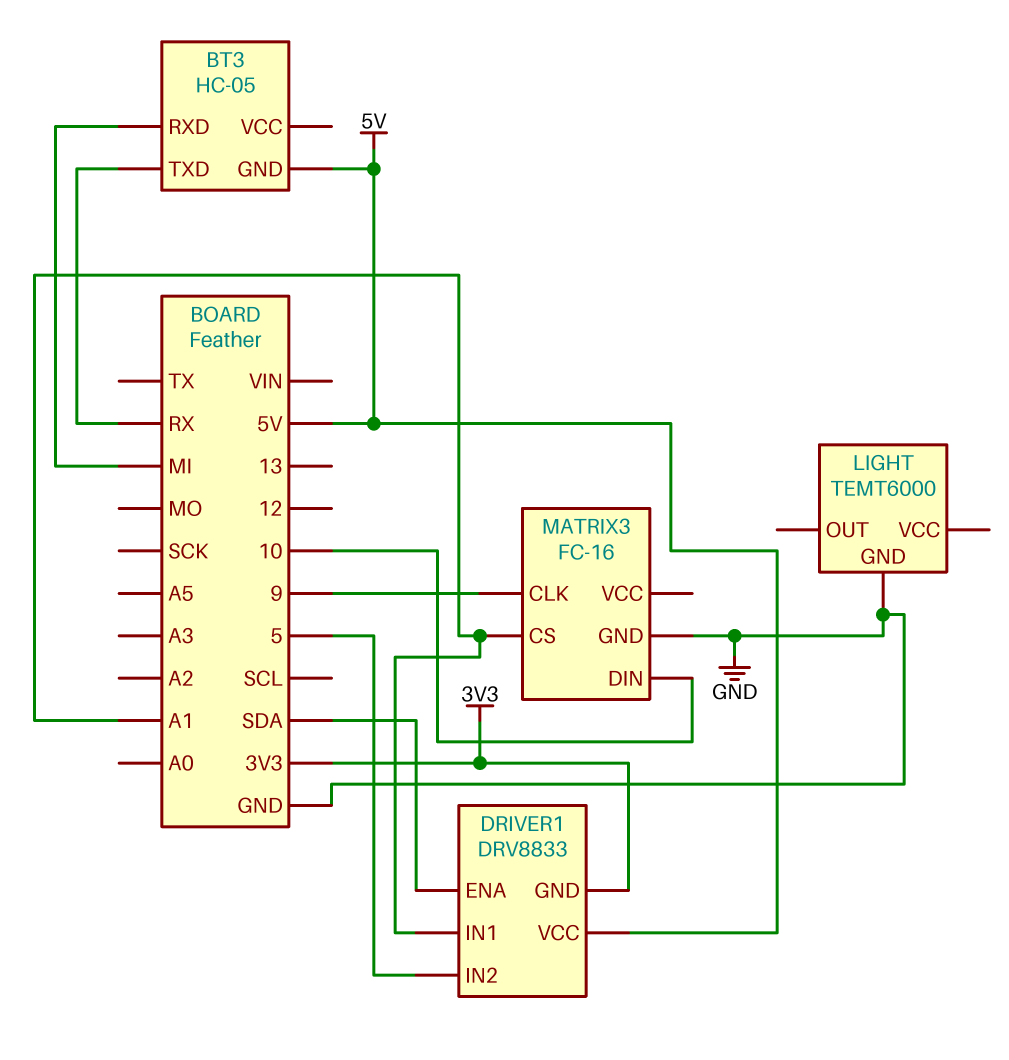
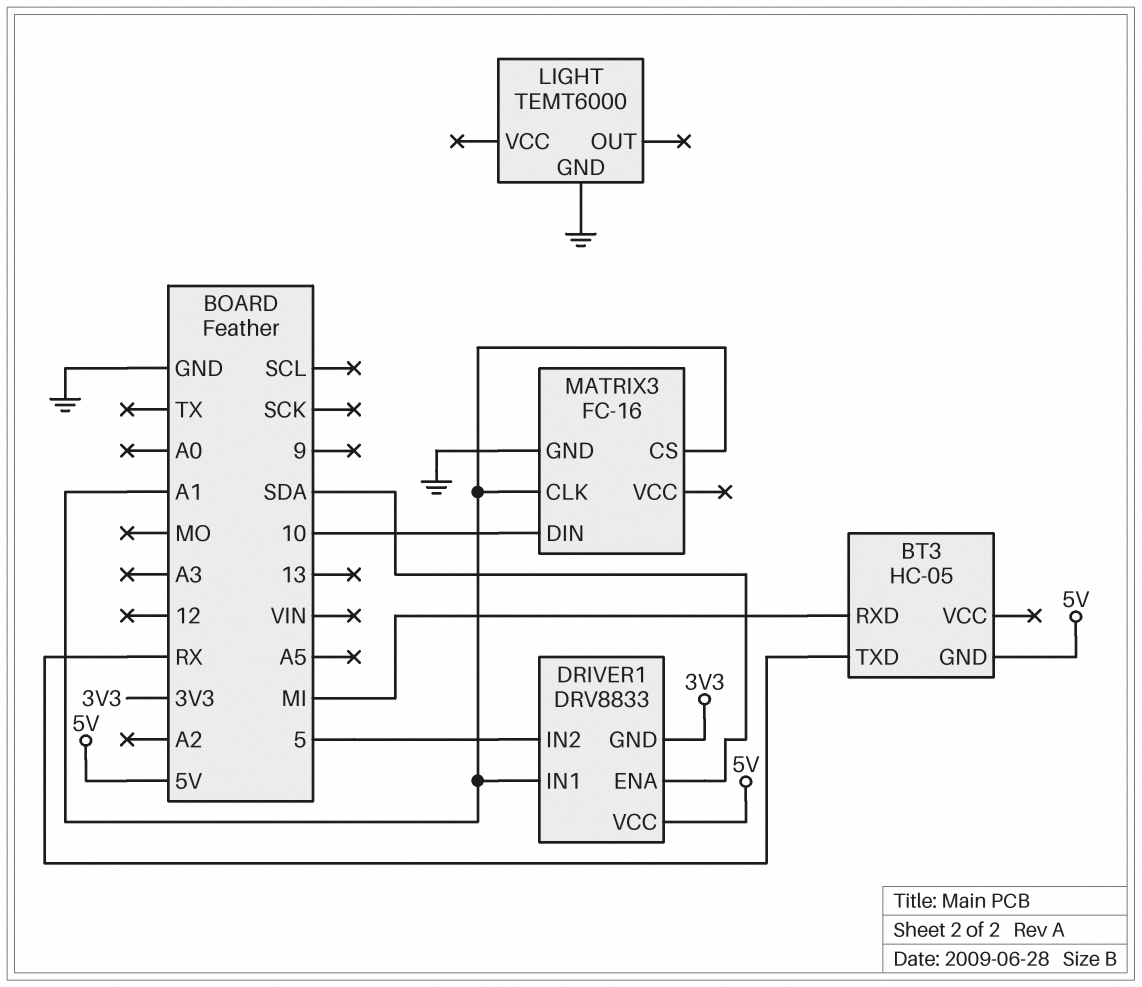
MATRIX3 pin CLK: 9 -> A1

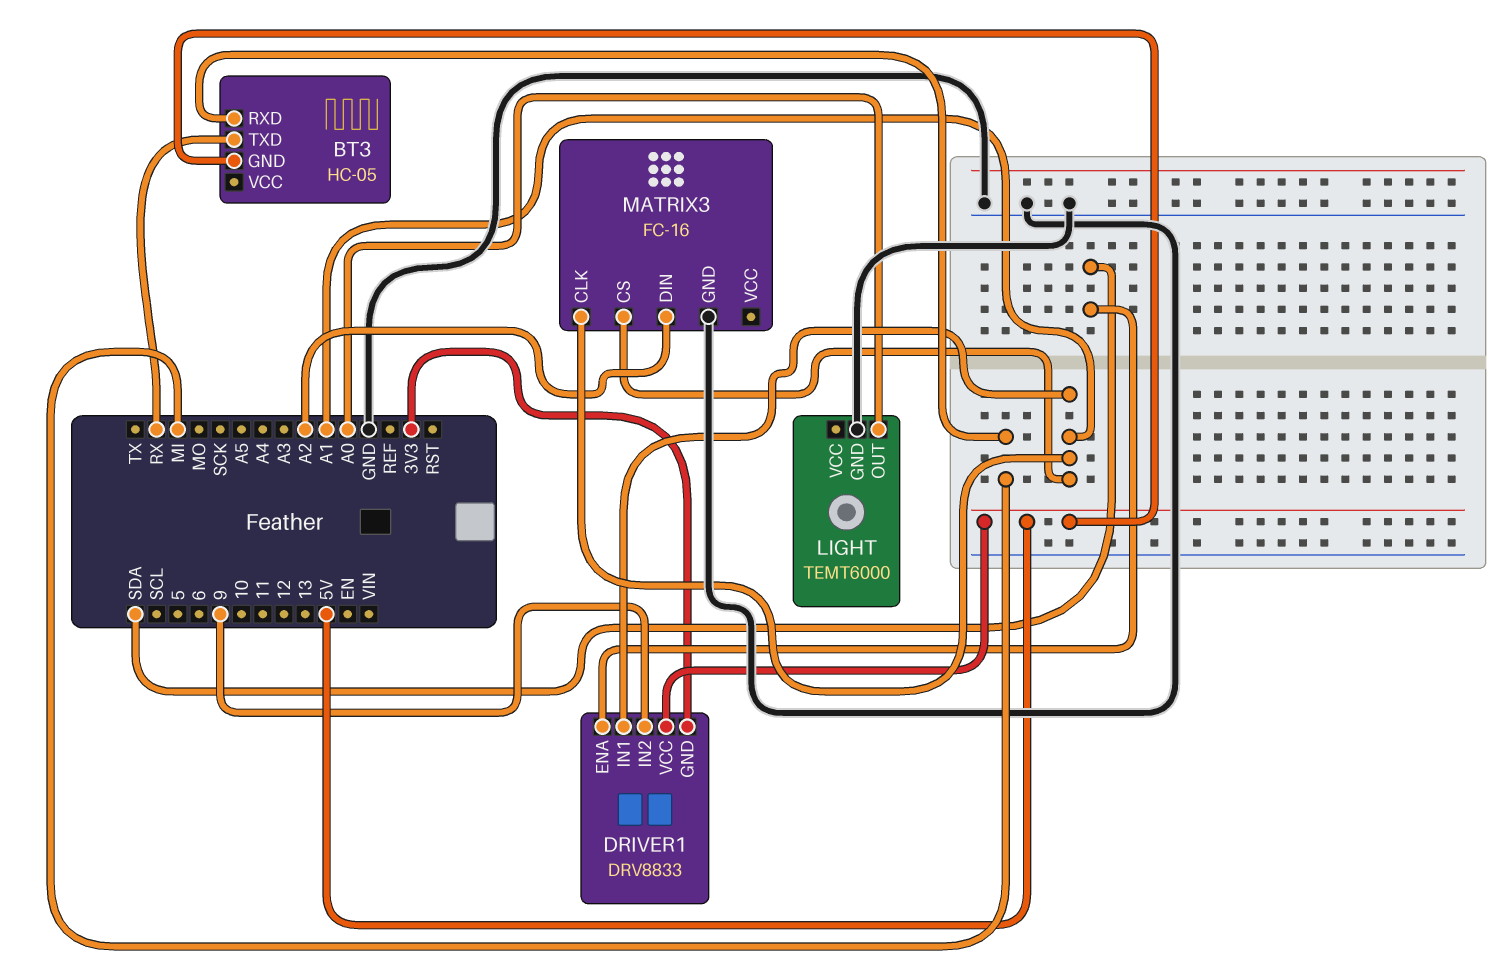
DRIVER1 pin IN2: 5 -> 9
LIGHT pin OUT: none -> A0
MATRIX3 pin DIN: 10 -> A2

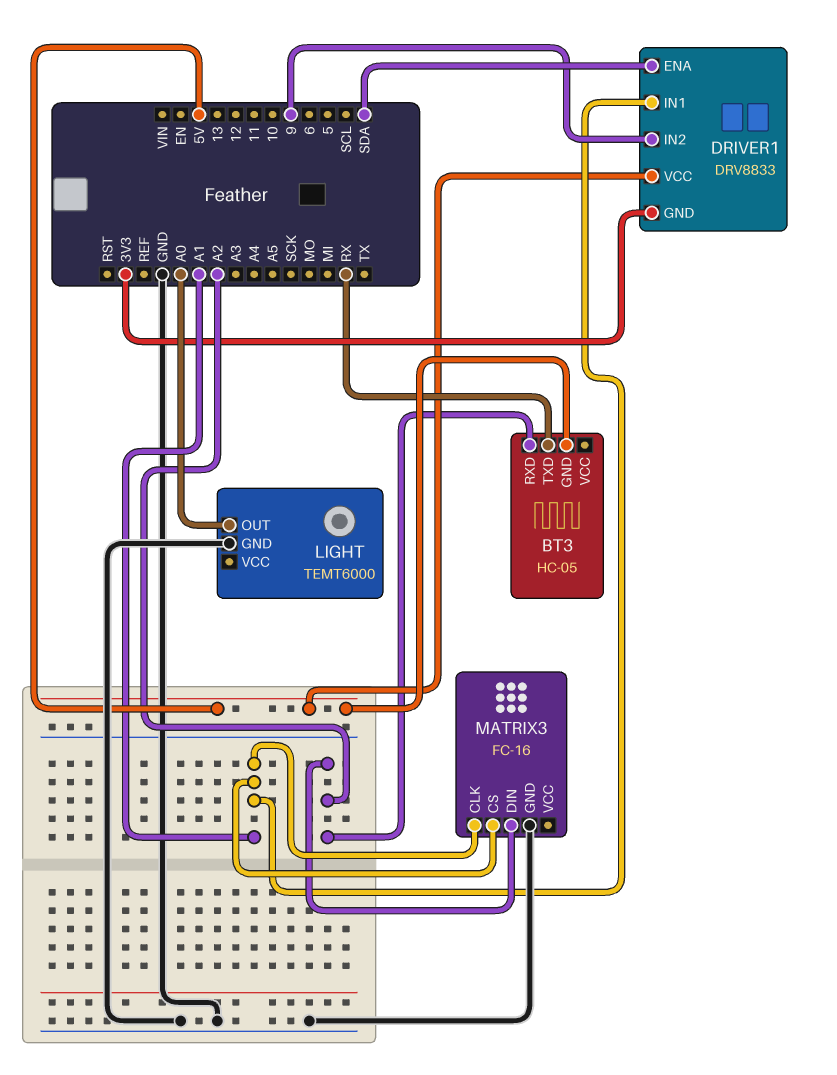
BT3 pin RXD: MI -> A2

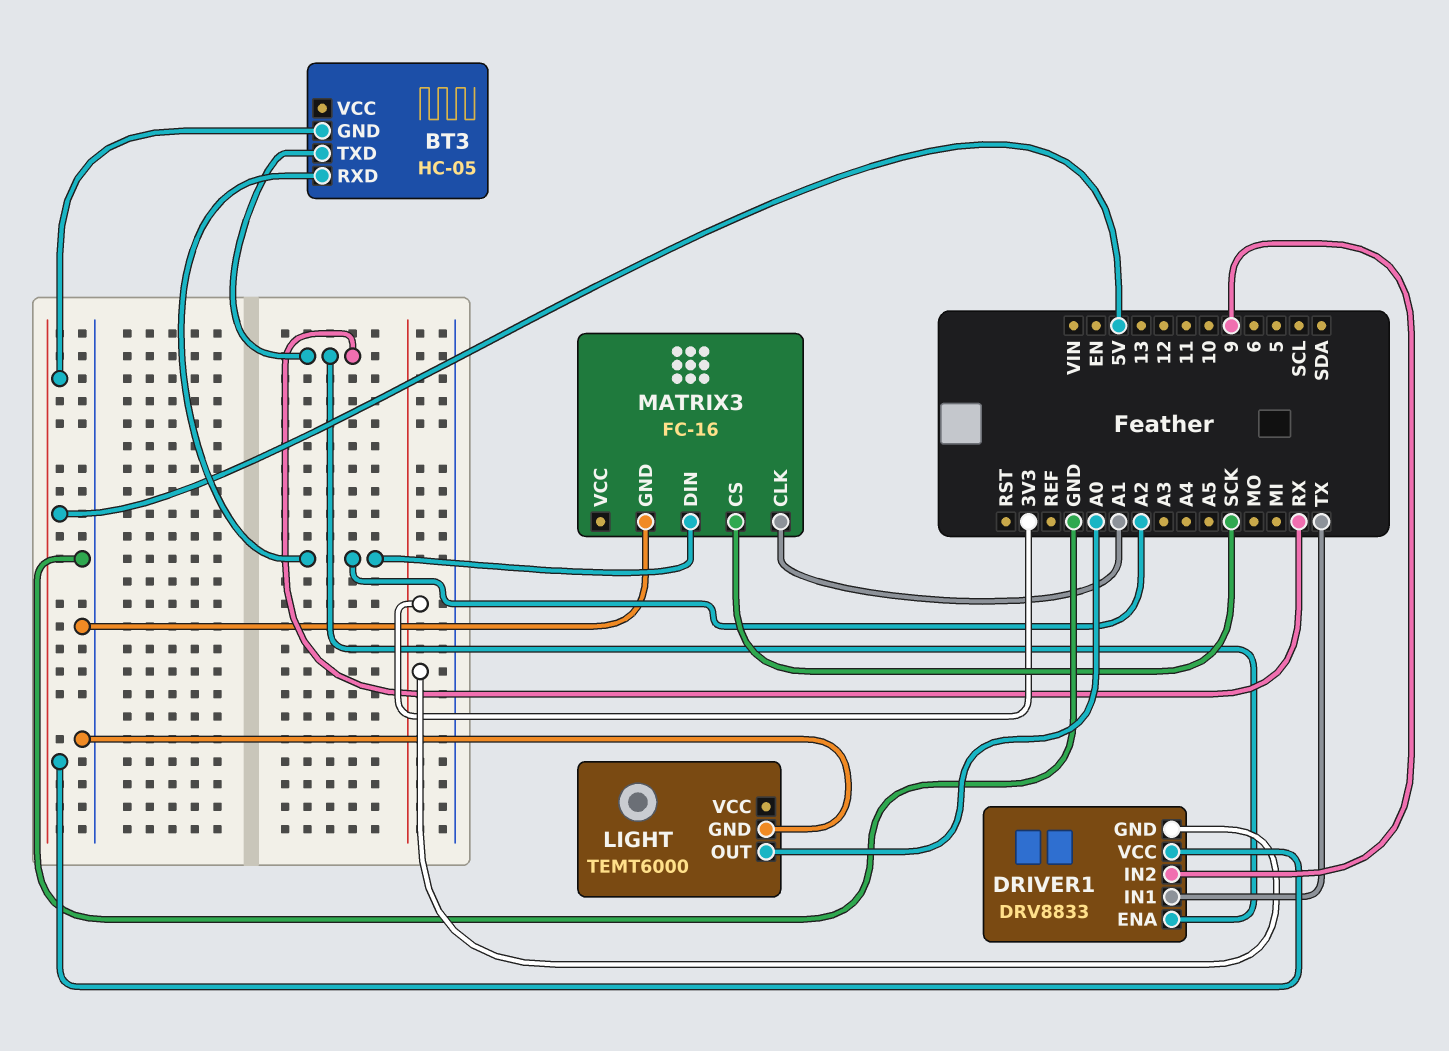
DRIVER1 pin ENA: SDA -> RX
DRIVER1 pin IN1: A1 -> TX
MATRIX3 pin CS: A1 -> SCK

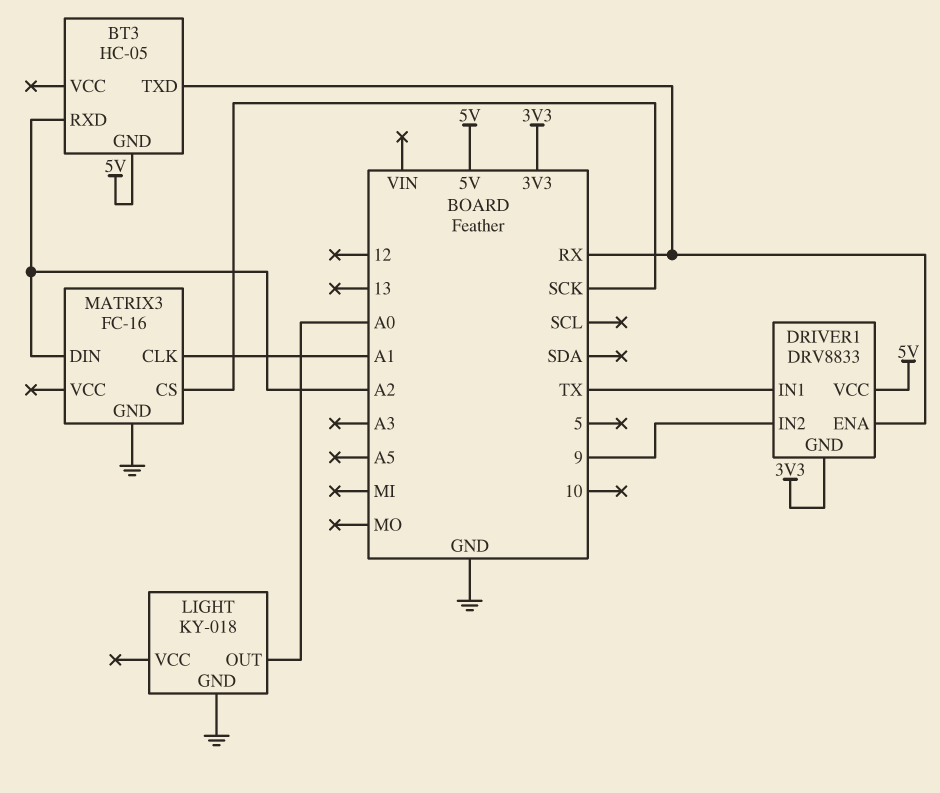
LIGHT: TEMT6000 -> KY-018

